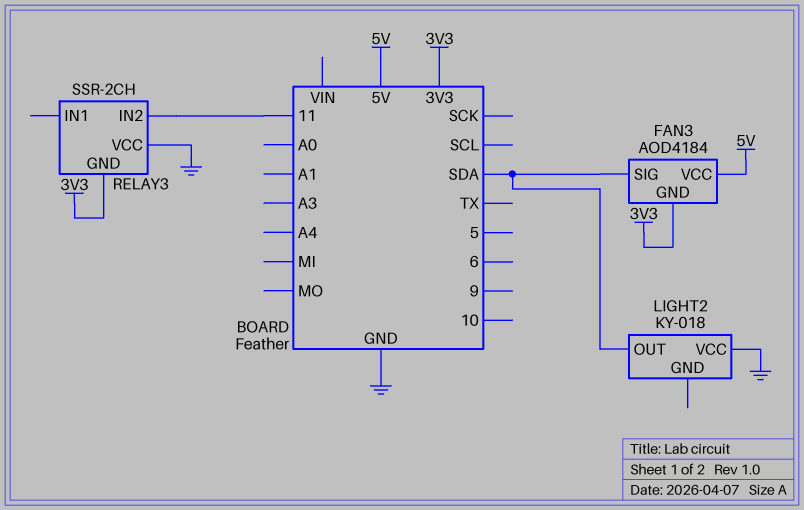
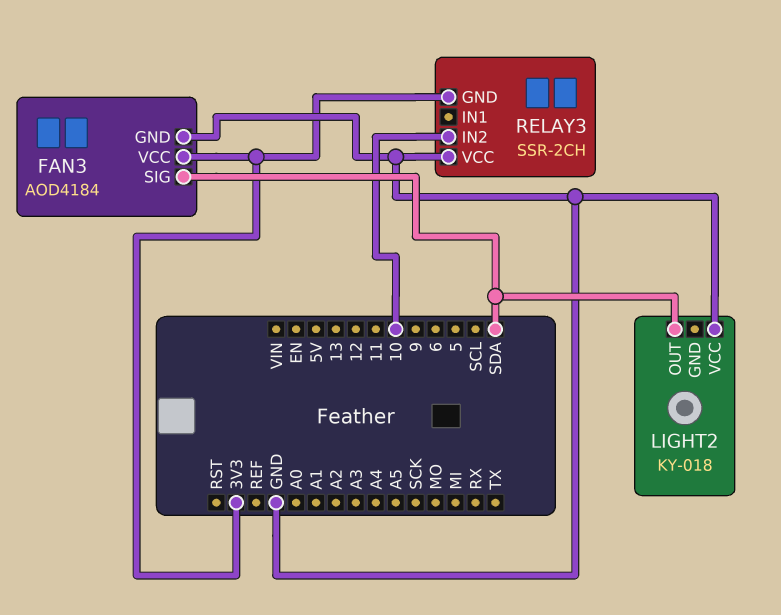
FAN3 pin GND: 3V3 -> GND
FAN3 pin VCC: 5V -> 3V3
RELAY3 pin IN2: 11 -> 10

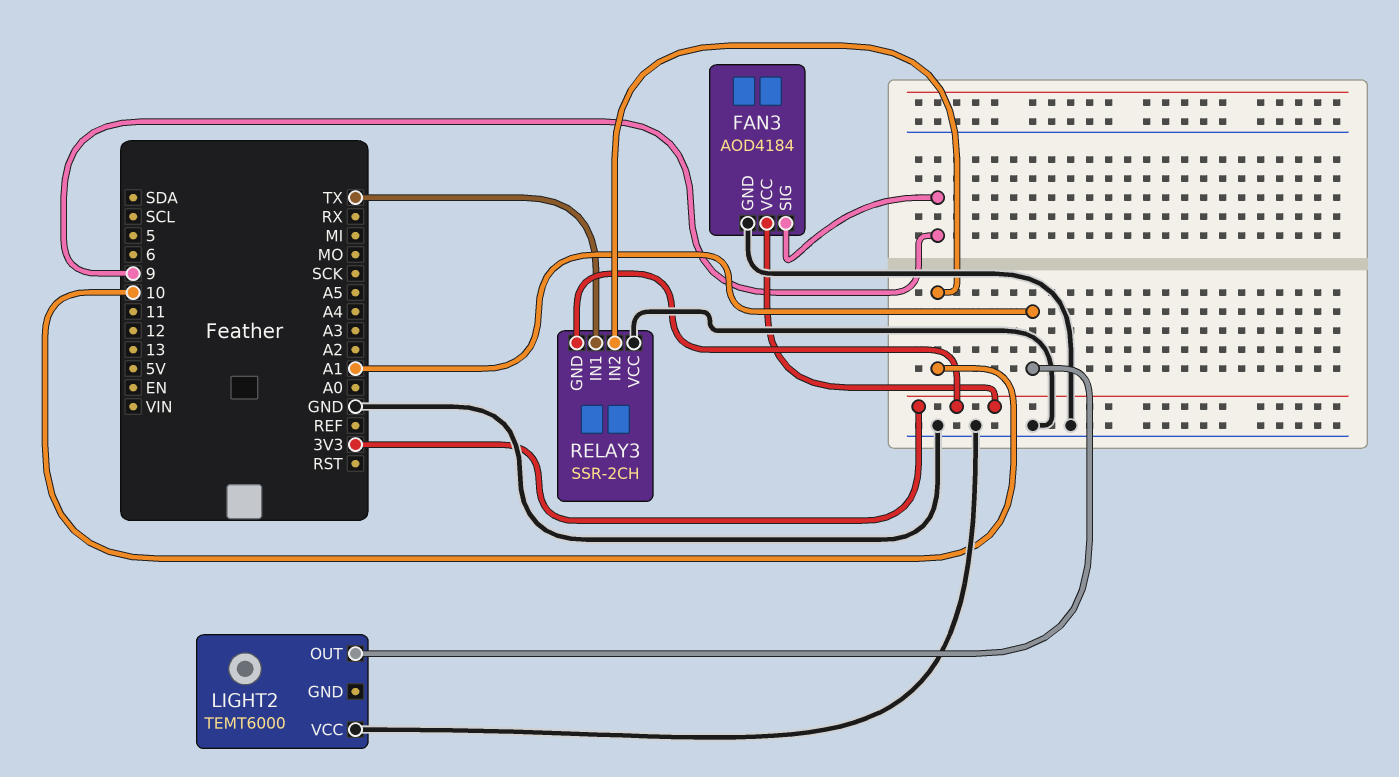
FAN3 pin SIG: SDA -> 9
LIGHT2: KY-018 -> TEMT6000
LIGHT2 pin OUT: SDA -> A1
RELAY3 pin IN1: none -> TX

